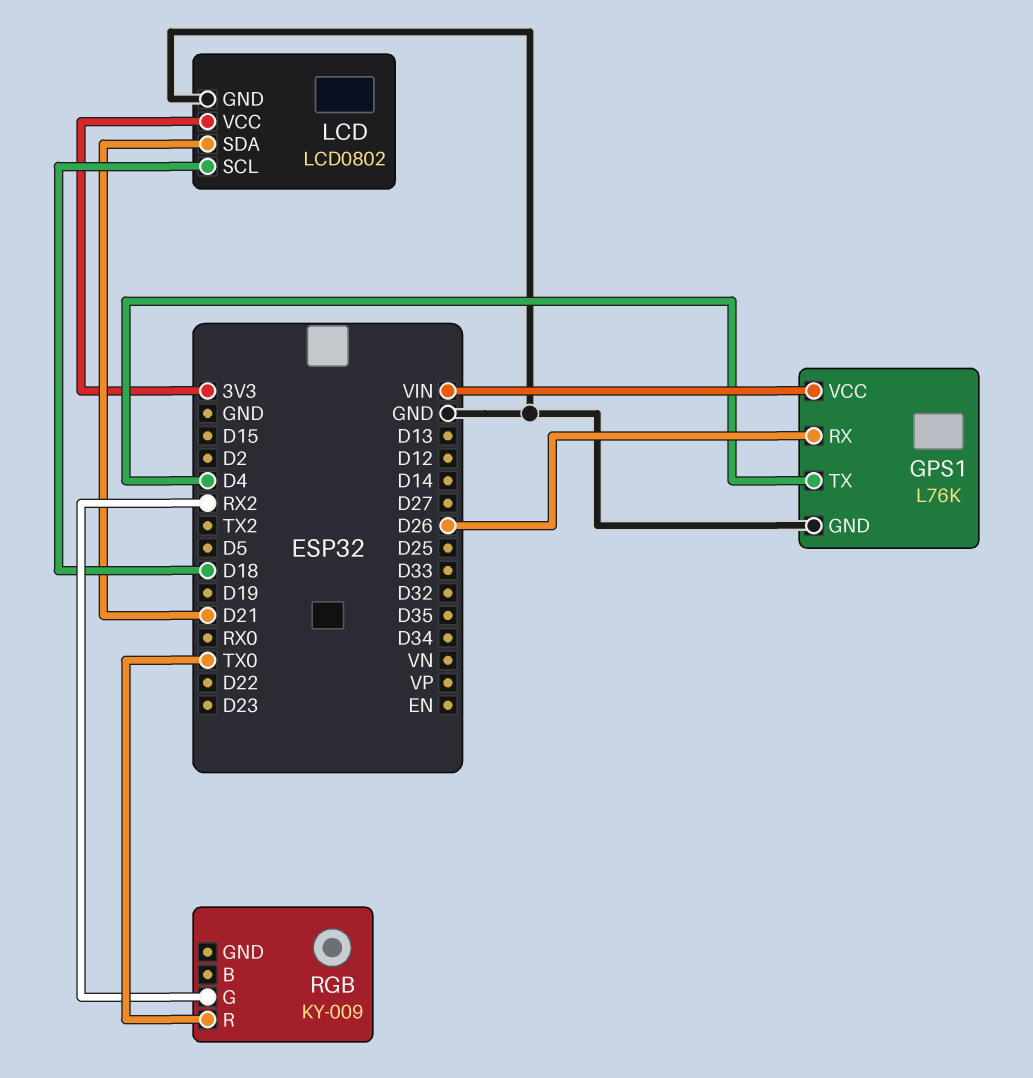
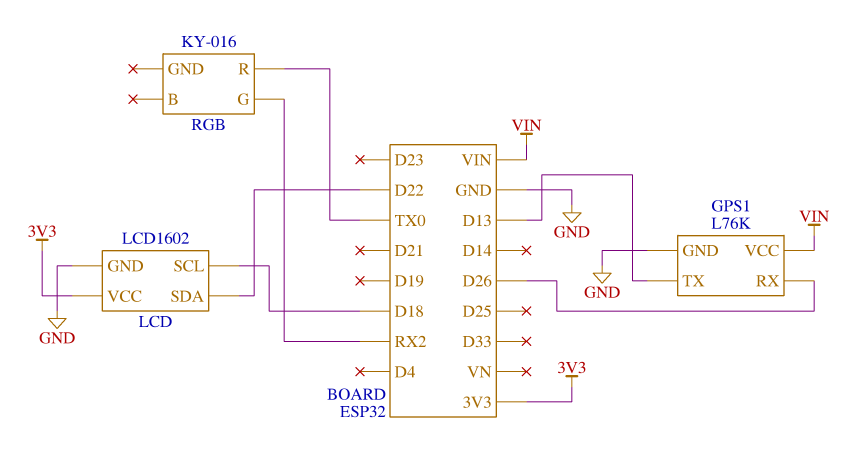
GPS1 pin TX: D4 -> D13
LCD: LCD0802 -> LCD1602
LCD pin SDA: D21 -> D22
RGB: KY-009 -> KY-016

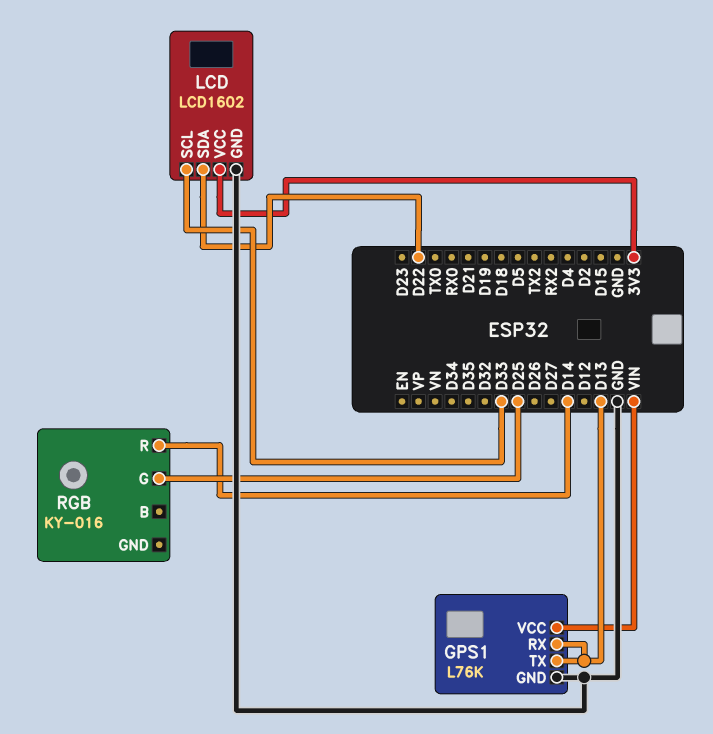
GPS1 pin RX: D26 -> D13
LCD pin SCL: D18 -> D33
RGB pin G: RX2 -> D25
RGB pin R: TX0 -> D14

